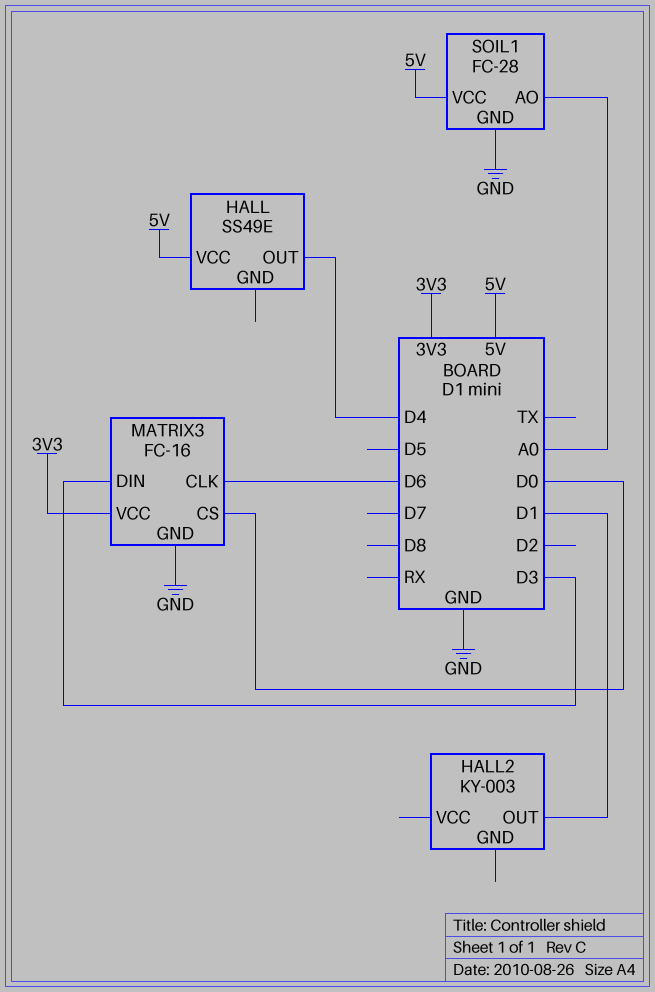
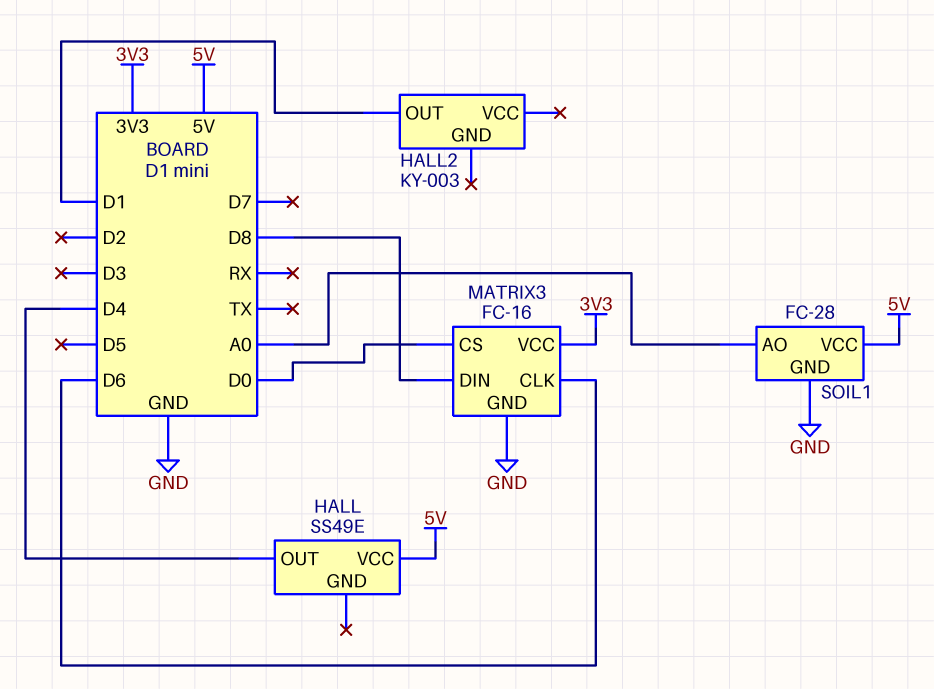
MATRIX3 pin DIN: D3 -> D8

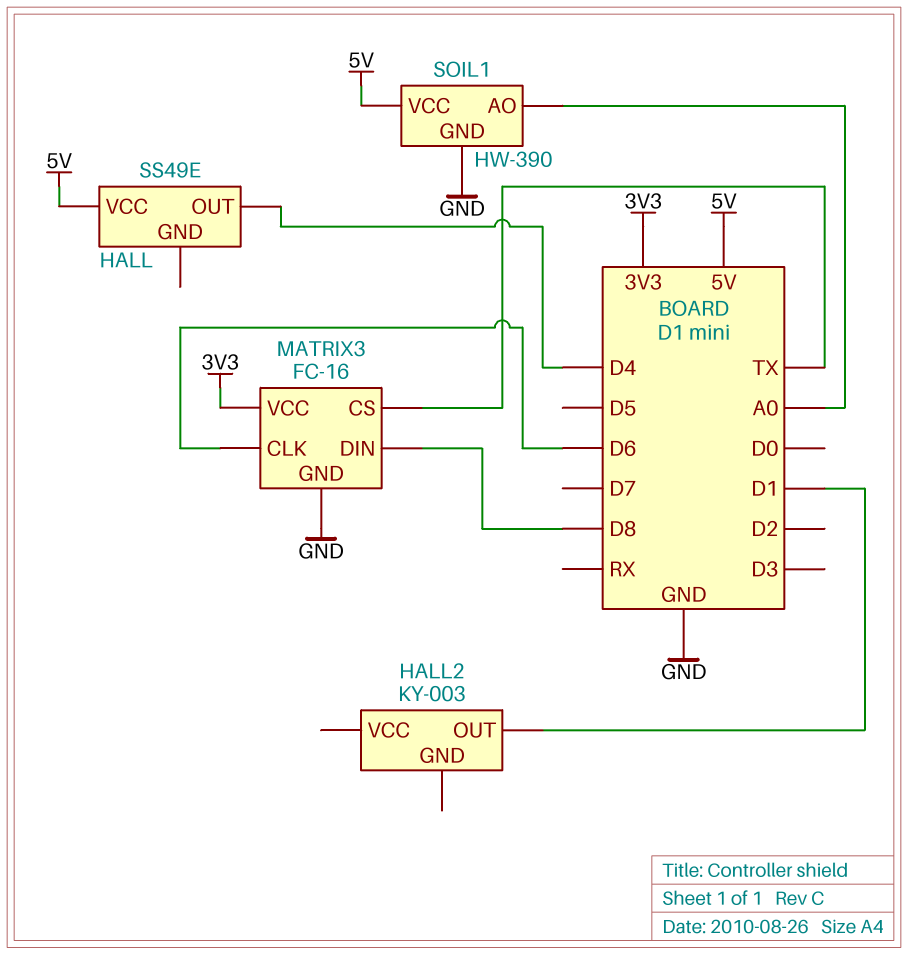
MATRIX3 pin CS: D0 -> TX
SOIL1: FC-28 -> HW-390

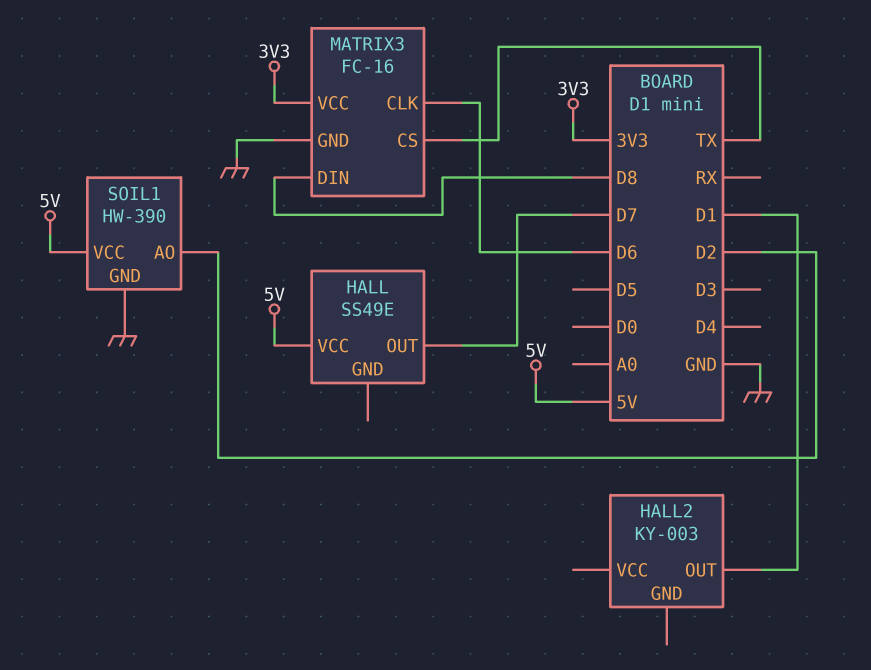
HALL pin OUT: D4 -> D7
SOIL1 pin AO: A0 -> D2

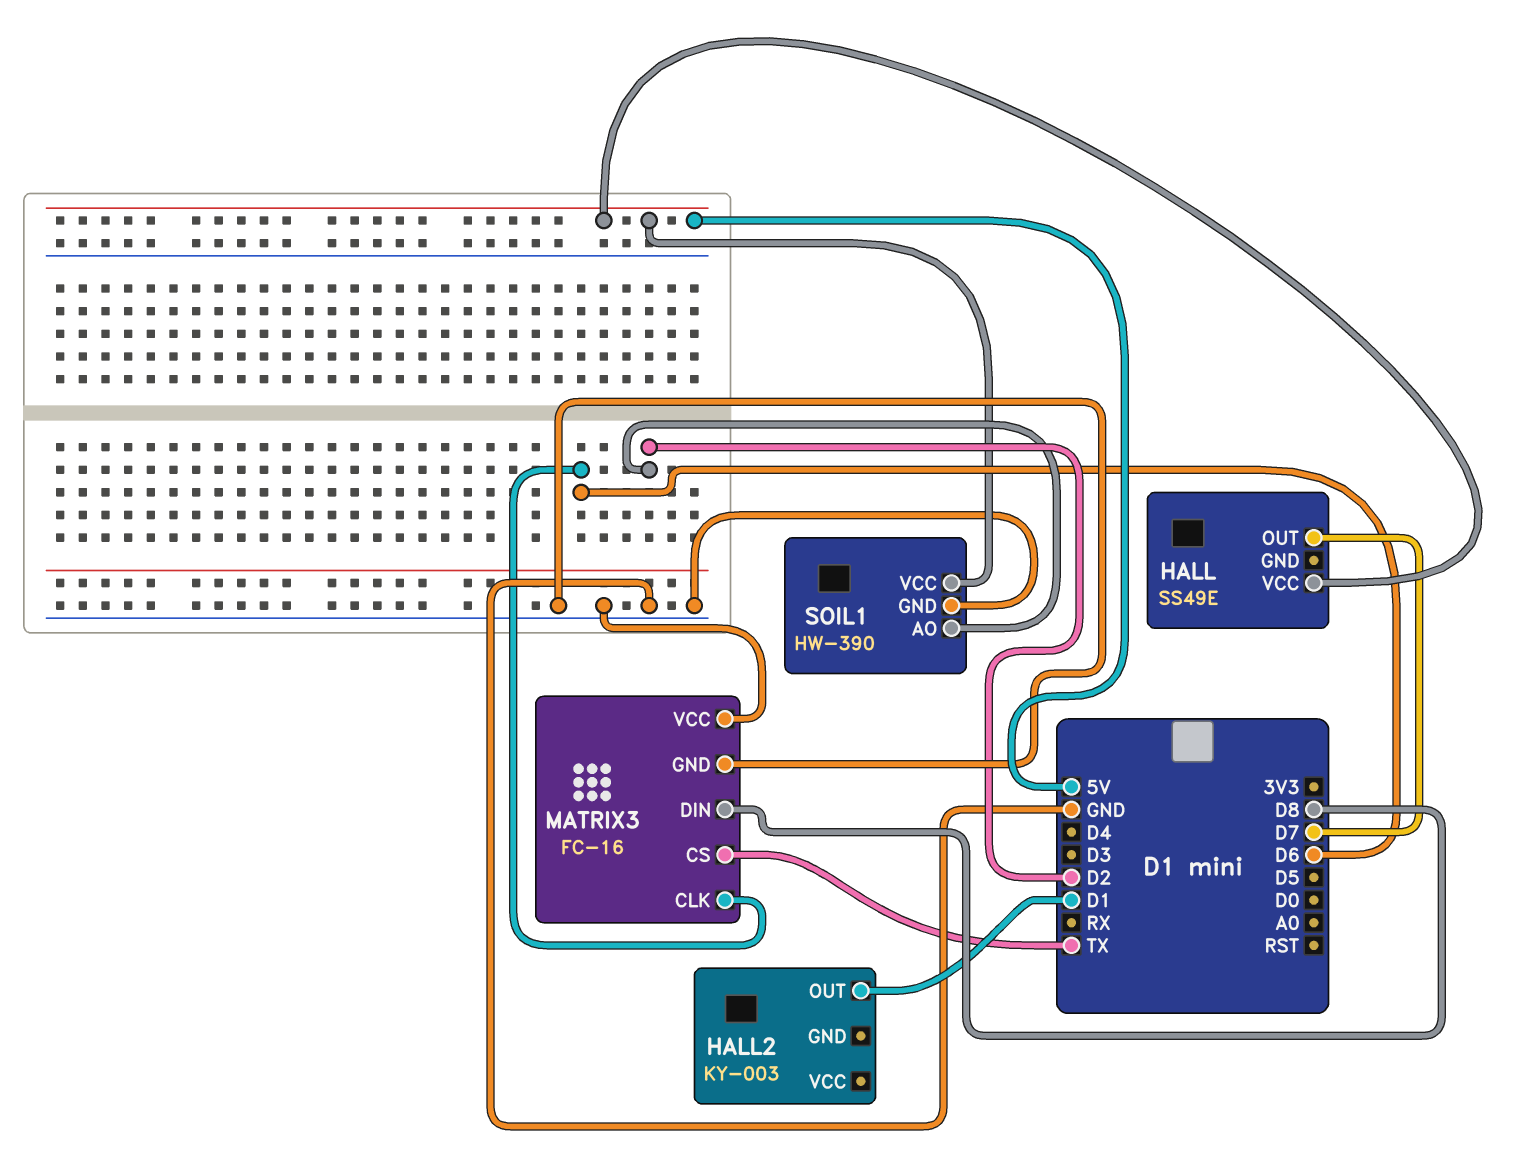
MATRIX3 pin VCC: 3V3 -> GND

